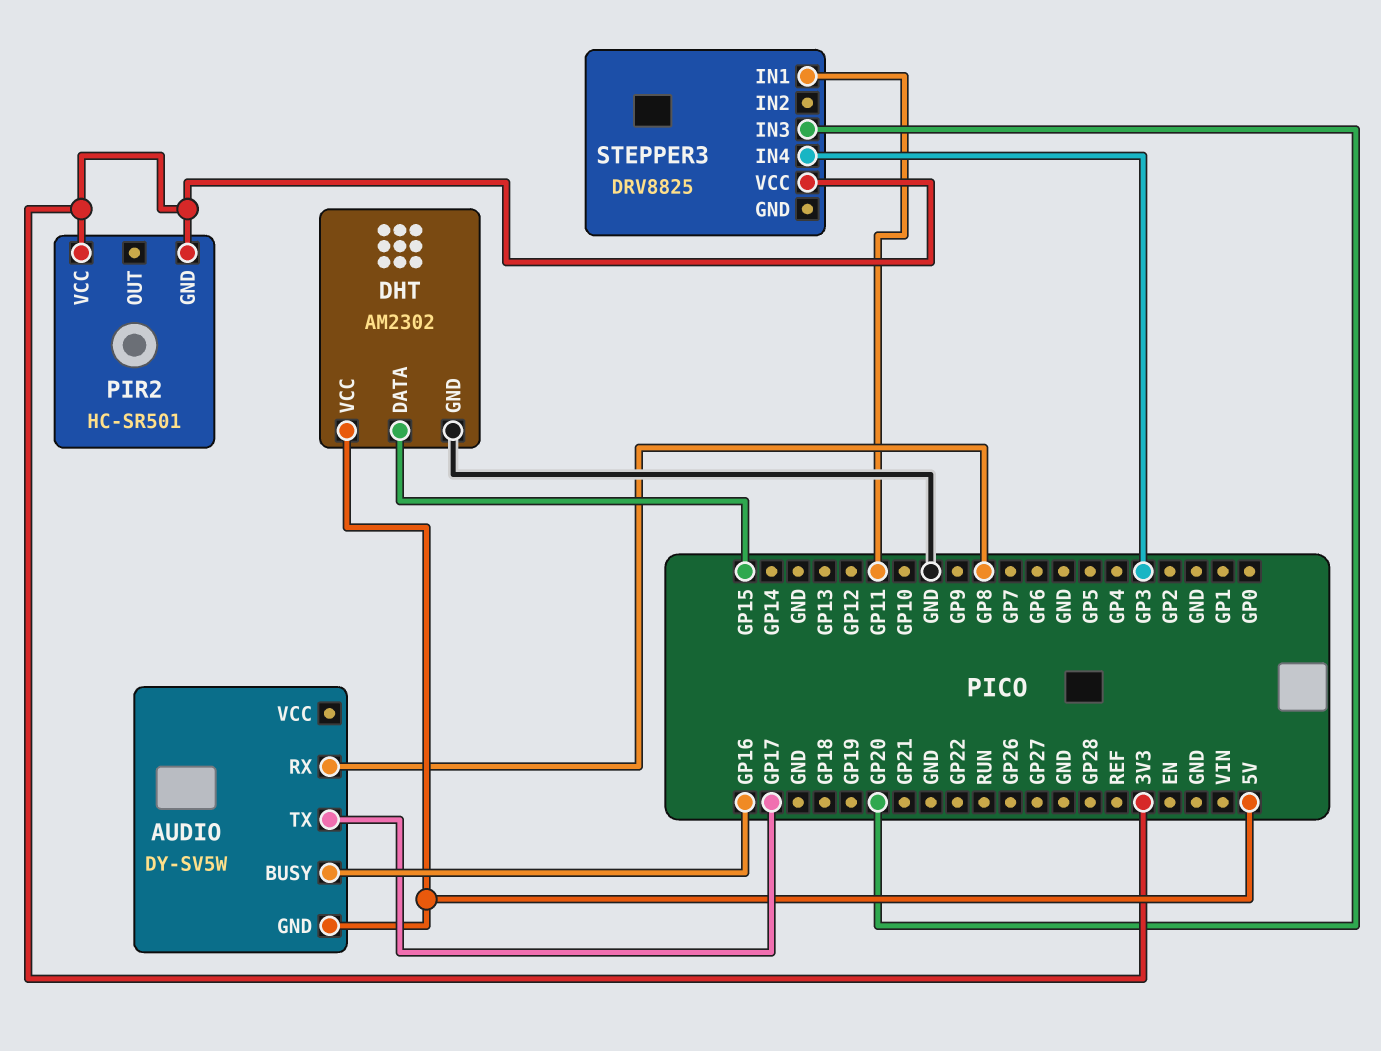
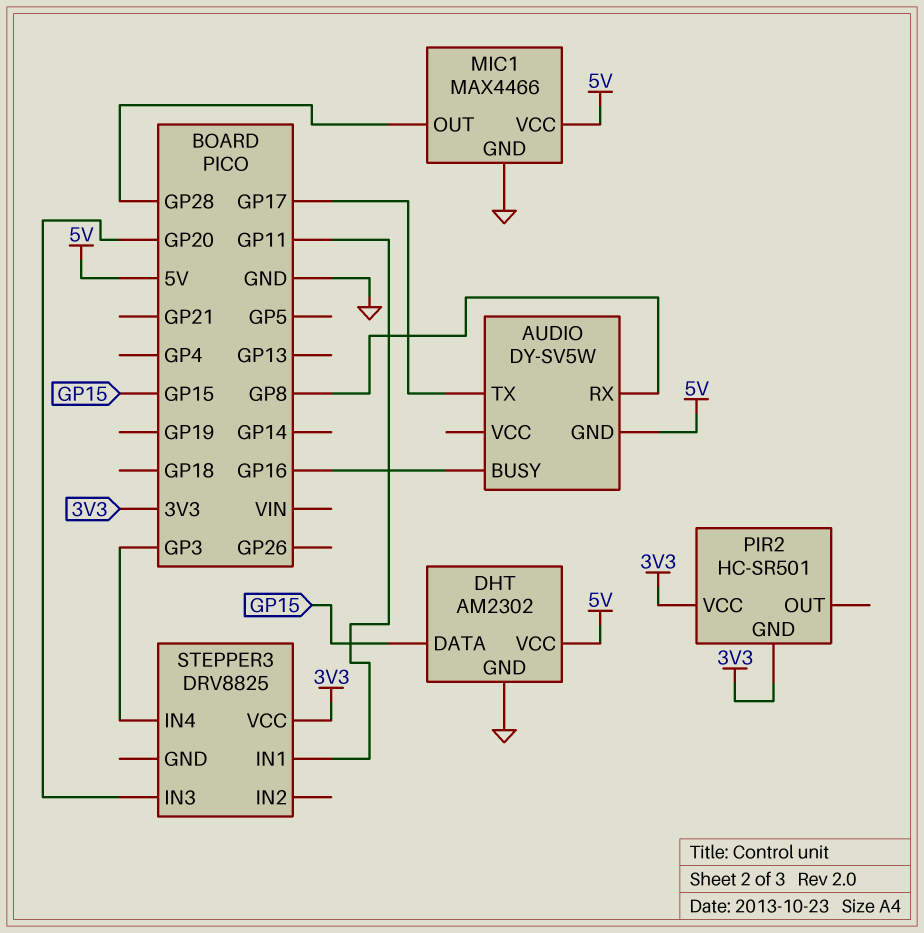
MIC1: none -> MAX4466
MIC1 pin GND: none -> GND
MIC1 pin OUT: none -> GP28
MIC1 pin VCC: none -> 5V

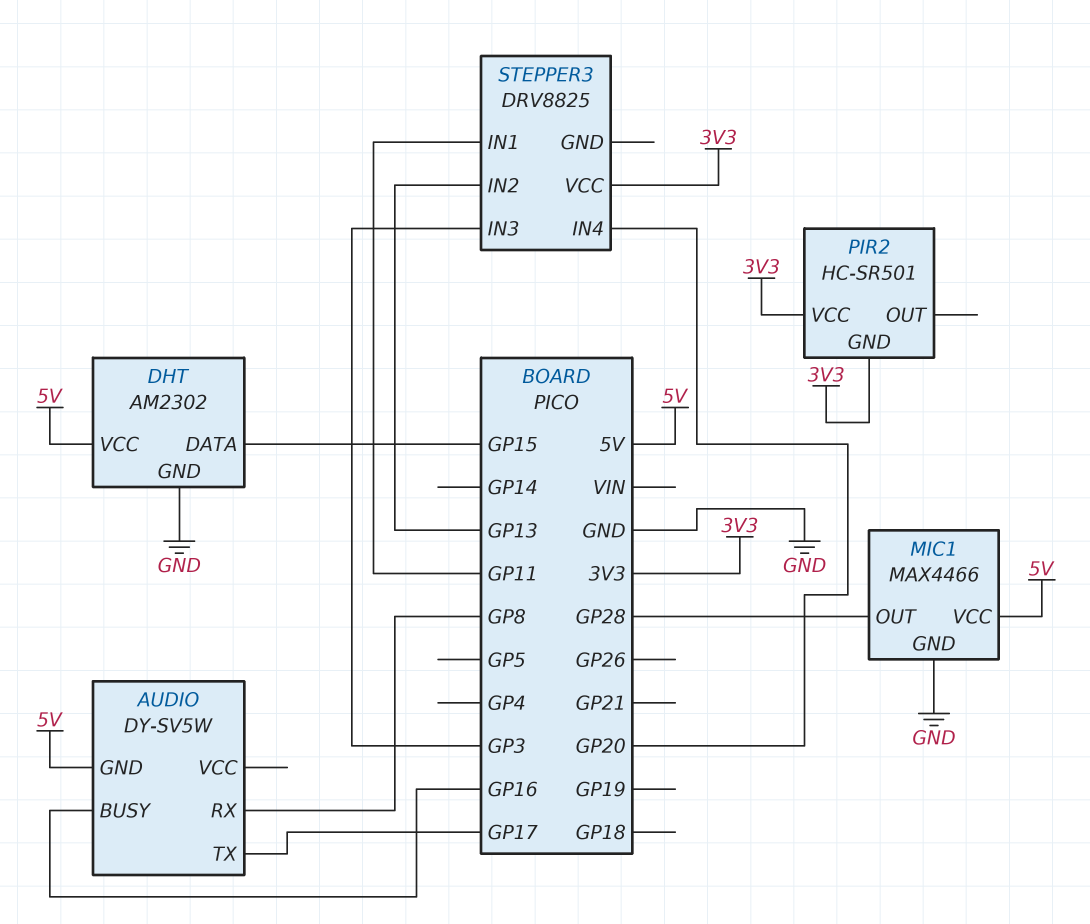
STEPPER3 pin IN2: none -> GP13
STEPPER3 pin IN3: GP20 -> GP3
STEPPER3 pin IN4: GP3 -> GP20

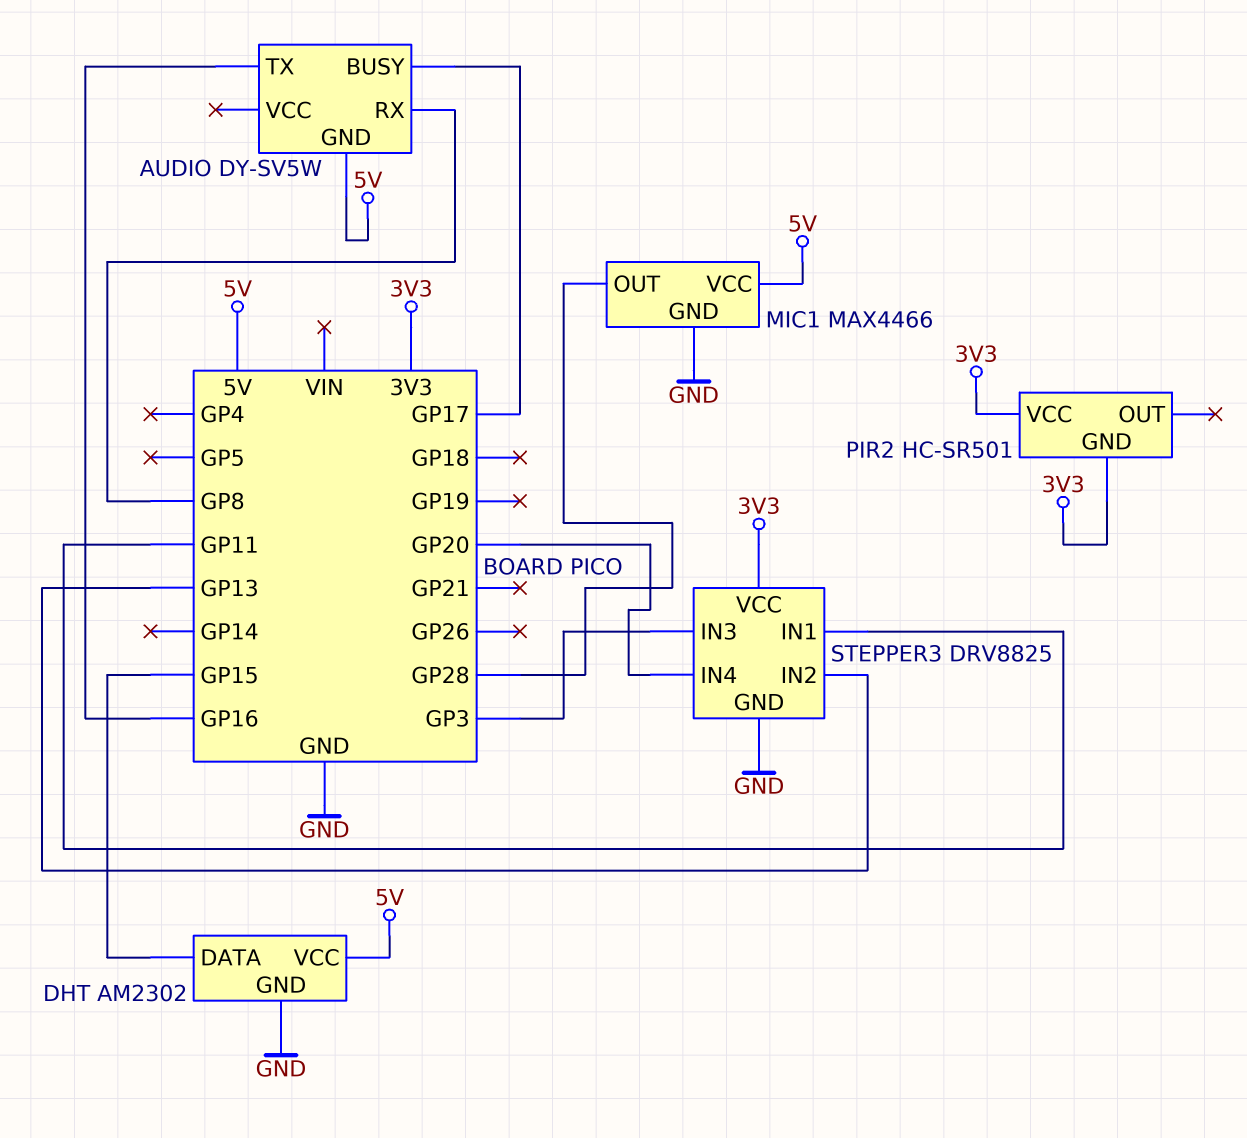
AUDIO pin BUSY: GP16 -> GP17
AUDIO pin TX: GP17 -> GP16
STEPPER3 pin GND: none -> GND

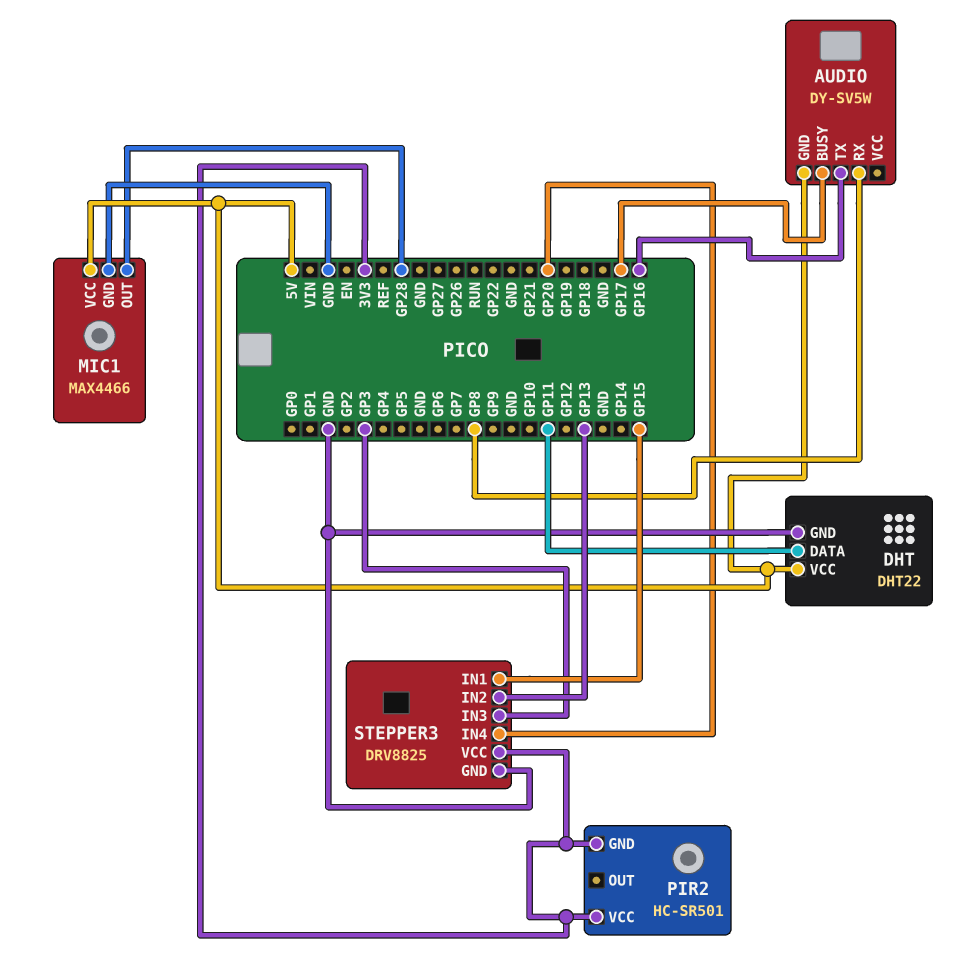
DHT: AM2302 -> DHT22
DHT pin DATA: GP15 -> GP11
STEPPER3 pin IN1: GP11 -> GP15

